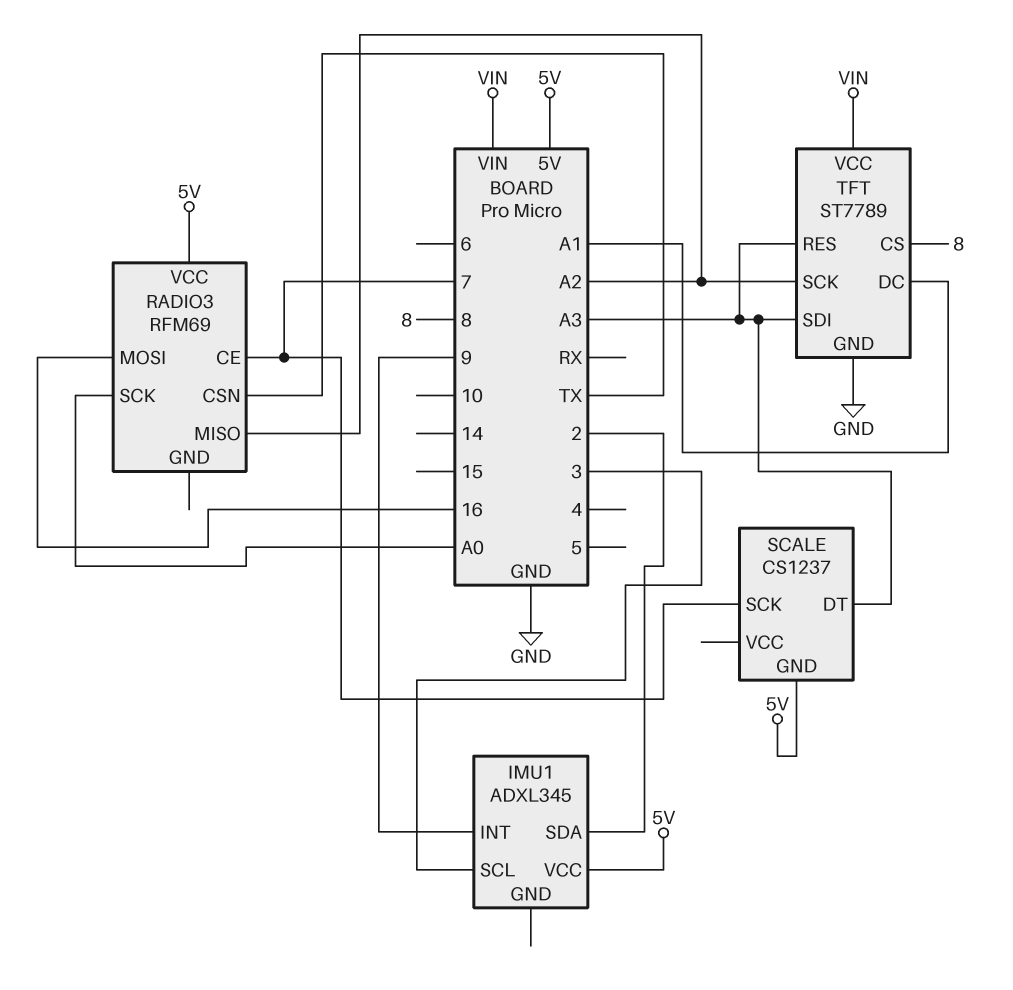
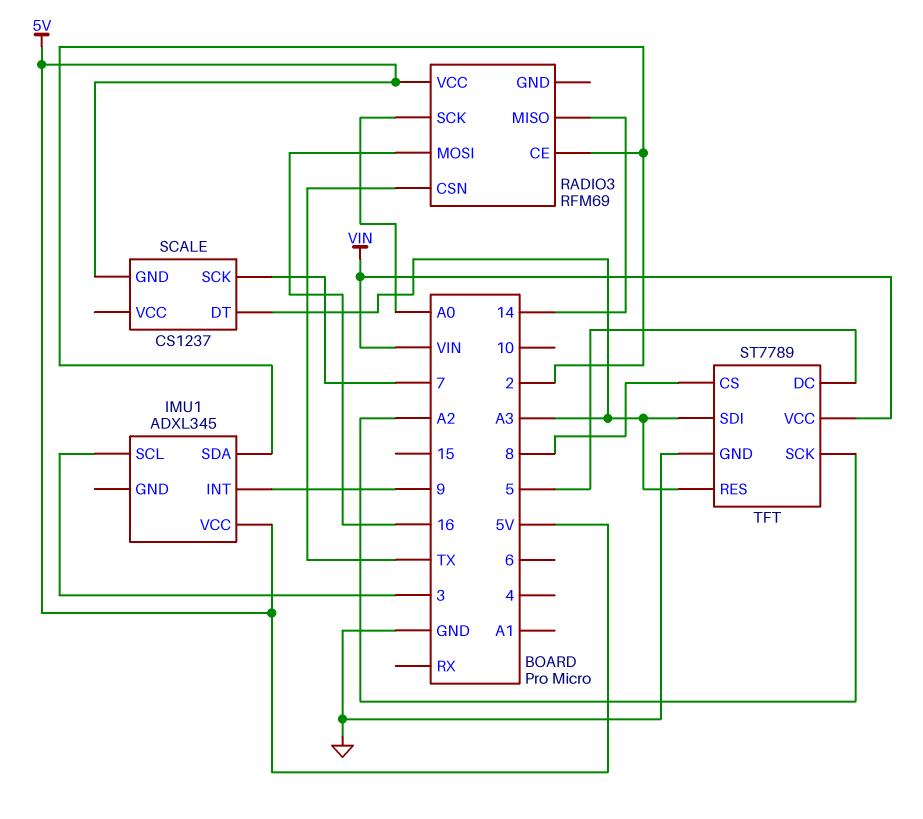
RADIO3 pin CE: 7 -> 2
RADIO3 pin MISO: A2 -> 14
TFT pin DC: A1 -> 5

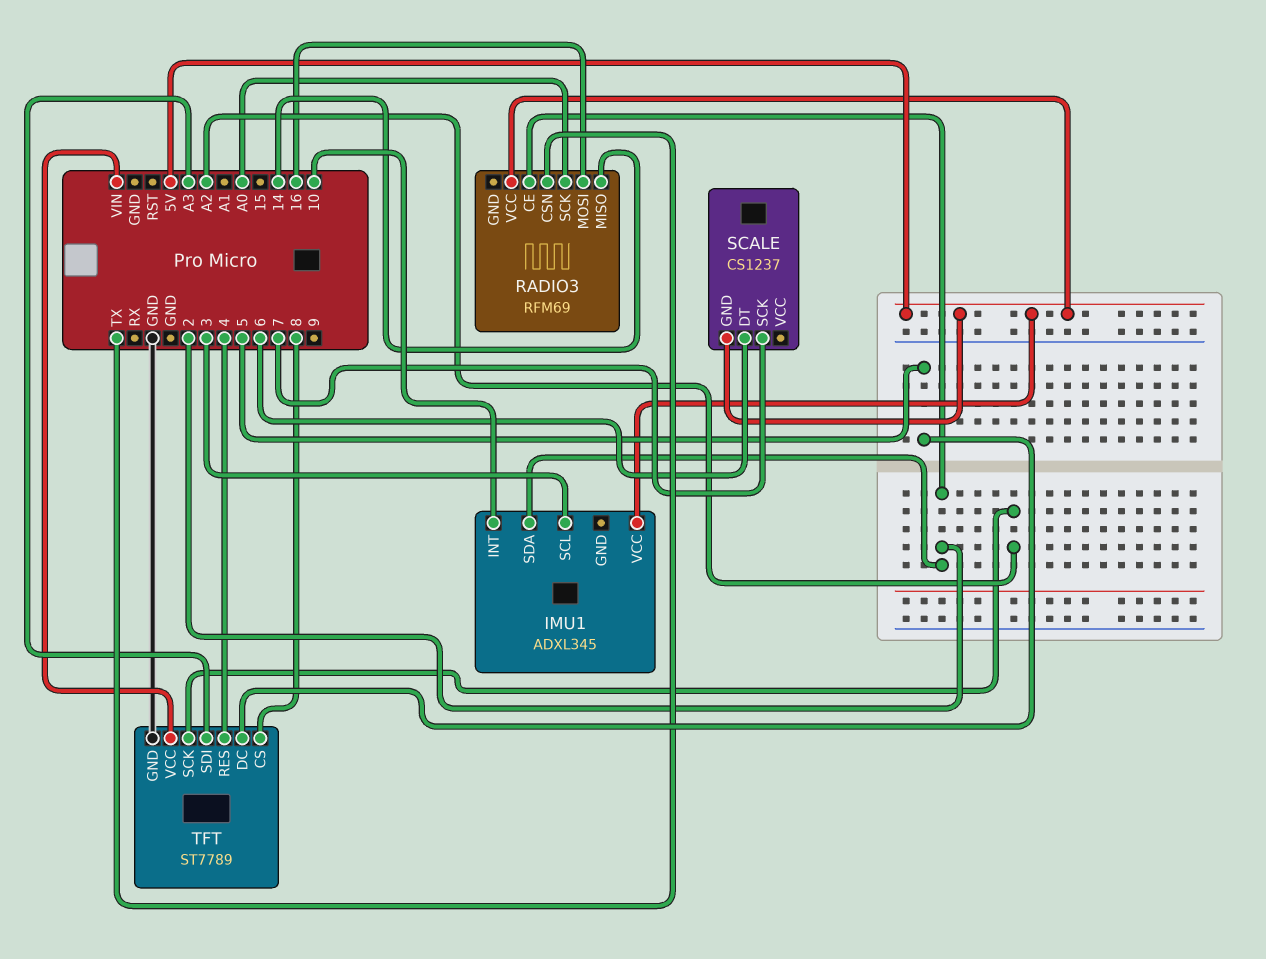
IMU1 pin INT: 9 -> 10
SCALE pin DT: A3 -> 6
TFT pin RES: A3 -> 4

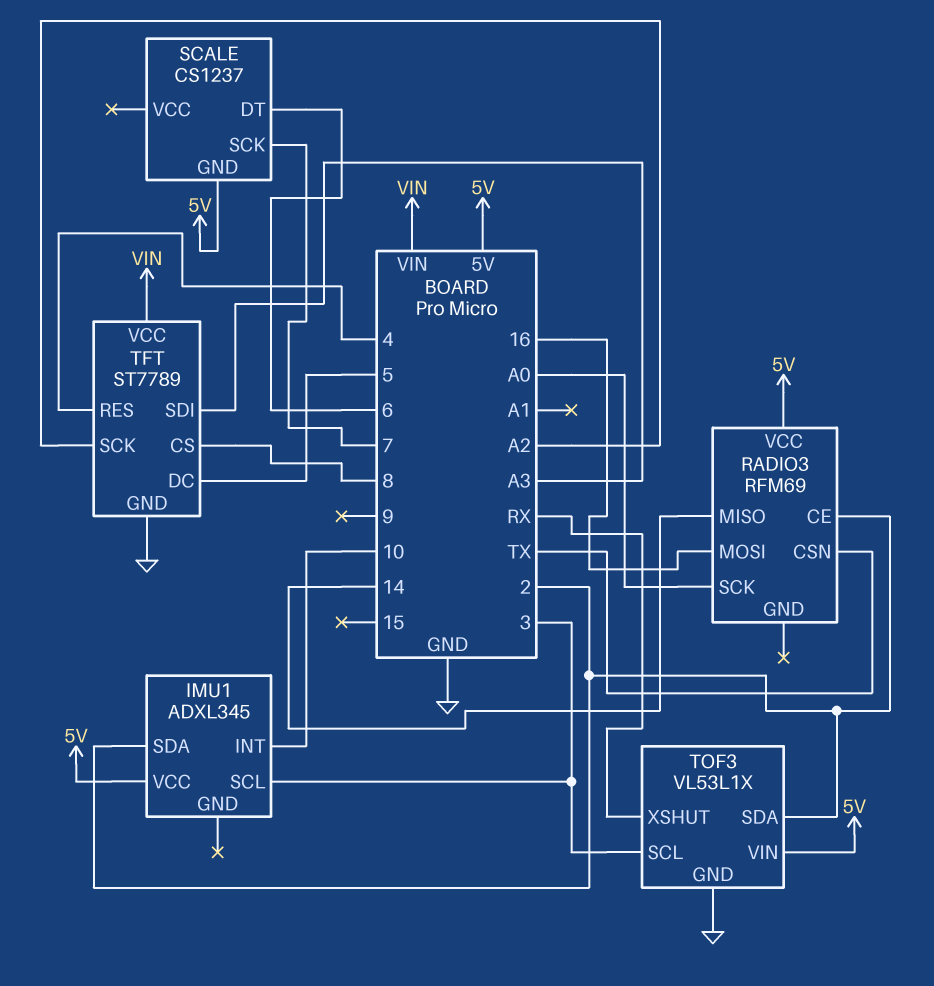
TOF3: none -> VL53L1X
TOF3 pin GND: none -> GND
TOF3 pin SCL: none -> 3
TOF3 pin SDA: none -> 2
TOF3 pin VIN: none -> 5V
TOF3 pin XSHUT: none -> RX

